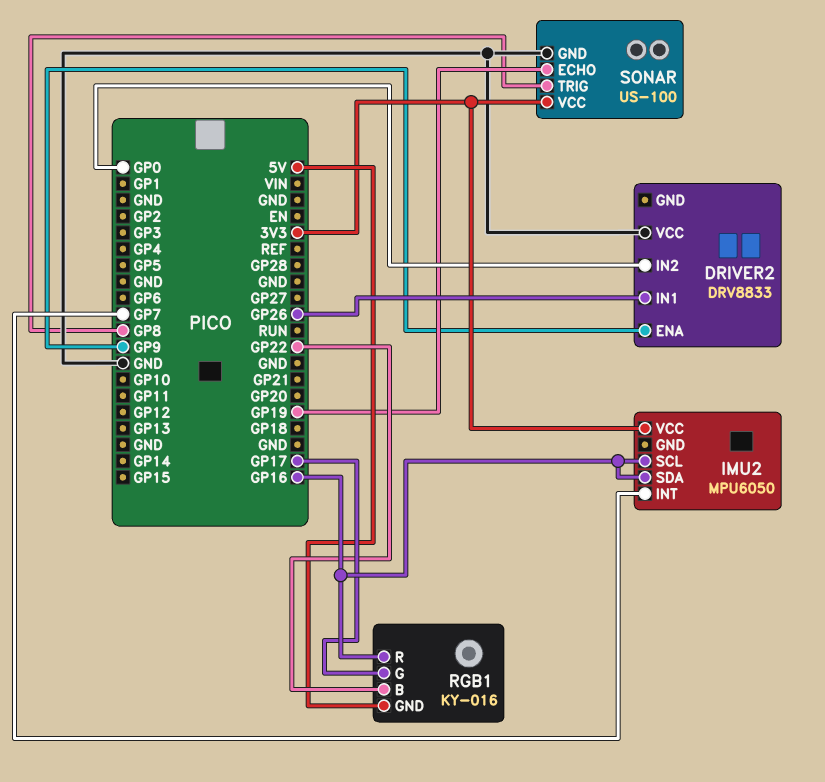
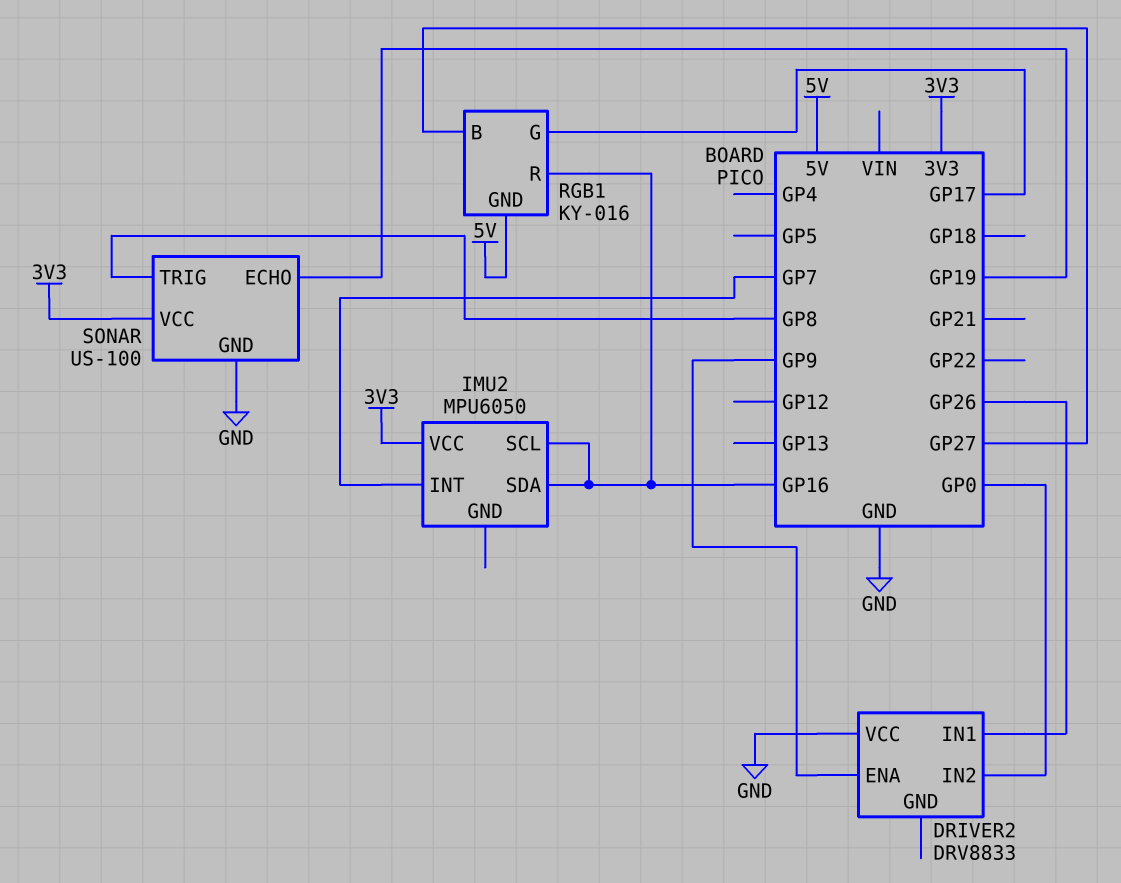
RGB1 pin B: GP22 -> GP27

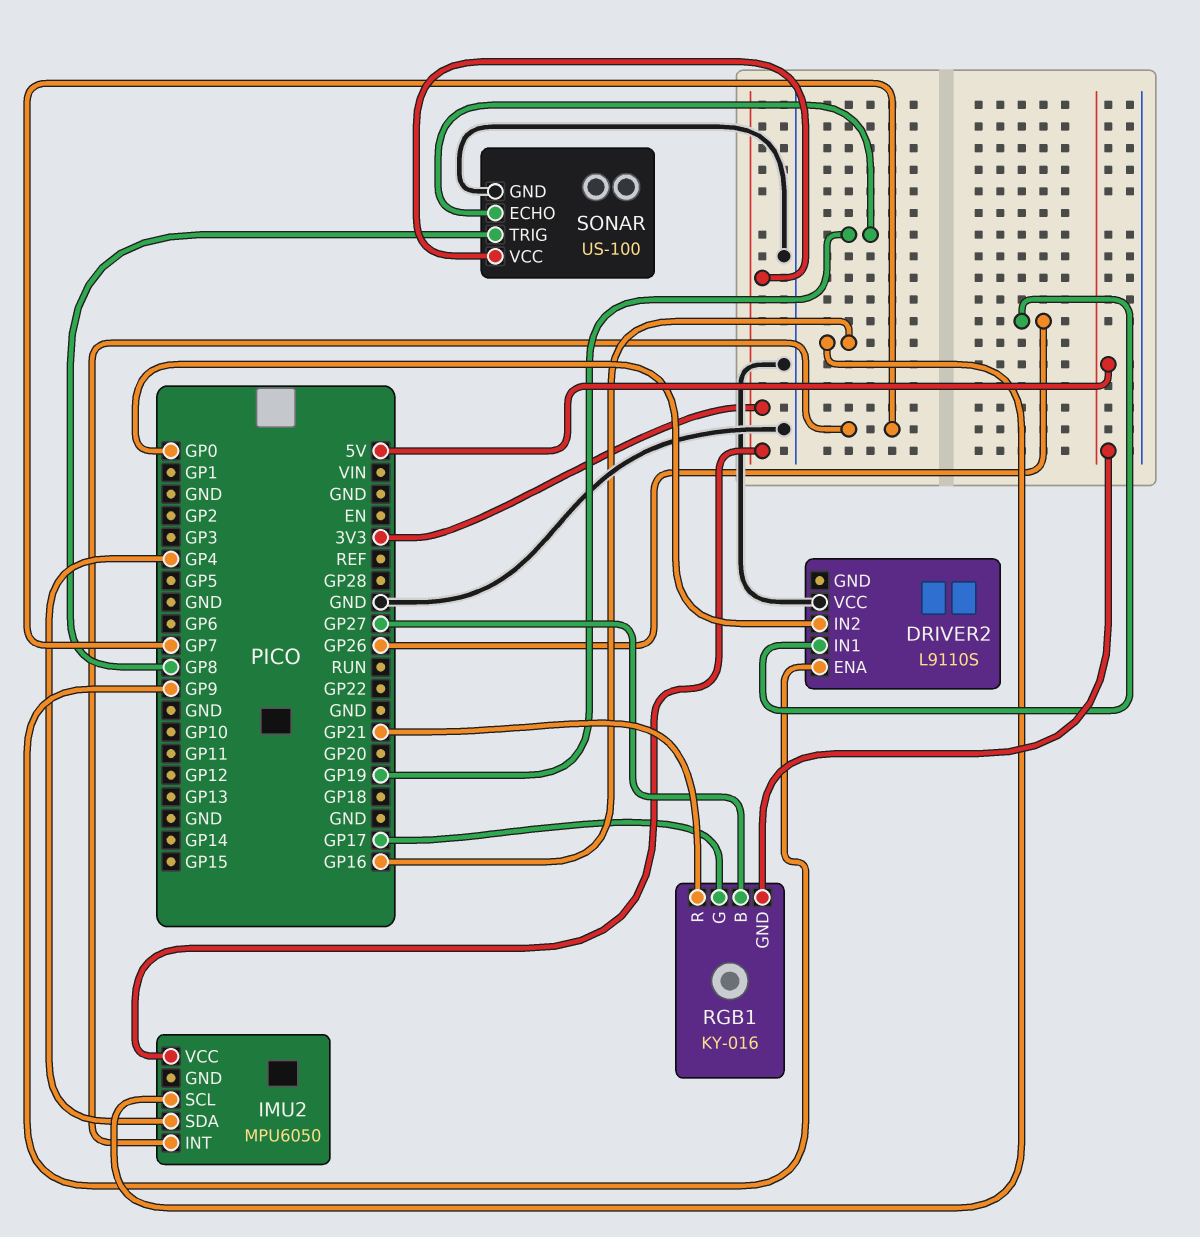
DRIVER2: DRV8833 -> L9110S
IMU2 pin SDA: GP16 -> GP4
RGB1 pin R: GP16 -> GP21

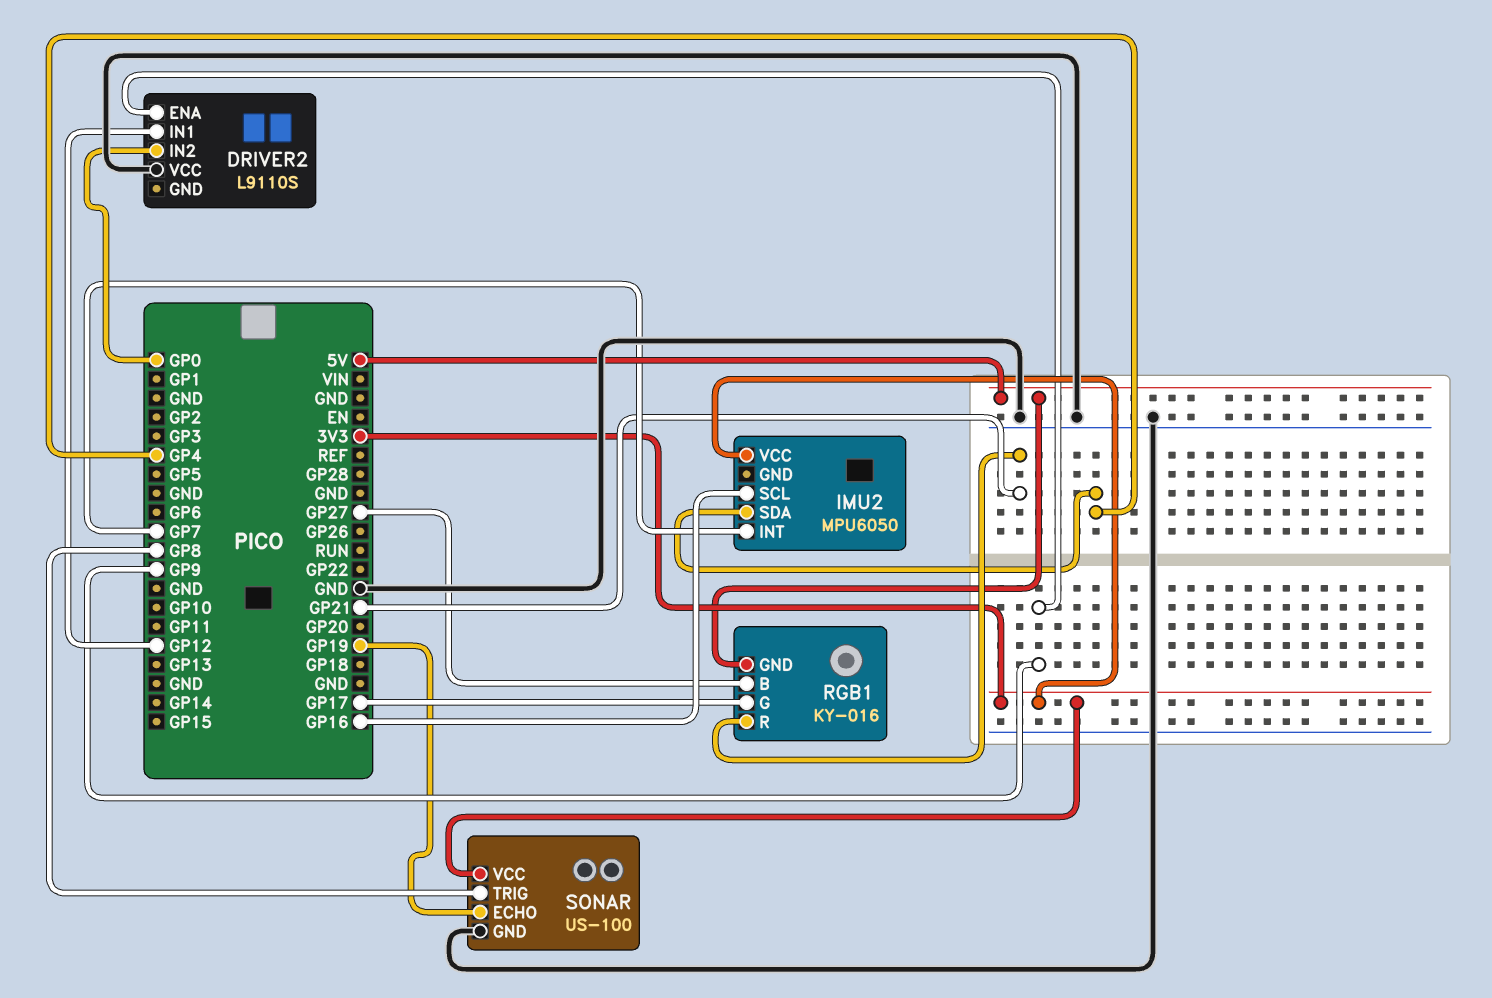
DRIVER2 pin IN1: GP26 -> GP12

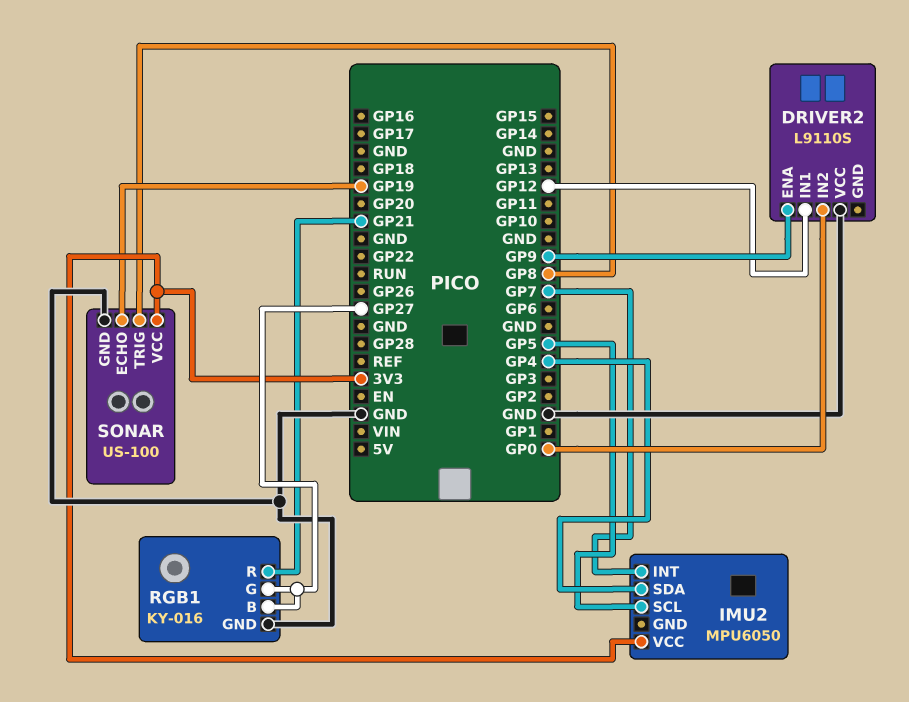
IMU2 pin SCL: GP16 -> GP5
RGB1 pin G: GP17 -> GP27
RGB1 pin GND: 5V -> GND

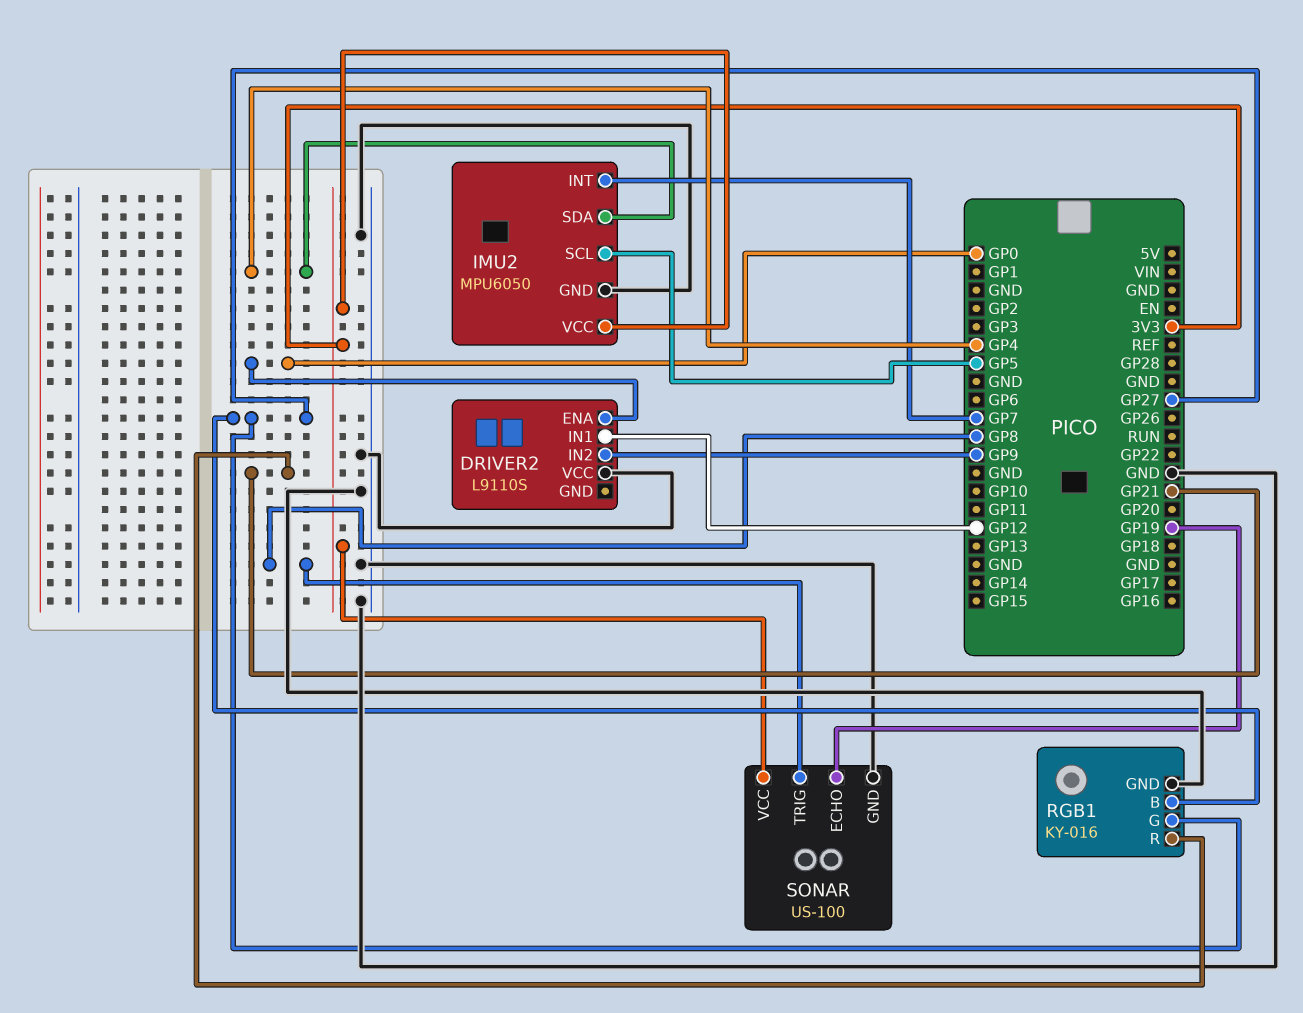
DRIVER2 pin ENA: GP9 -> GP0
DRIVER2 pin IN2: GP0 -> GP9
IMU2 pin GND: none -> GND

